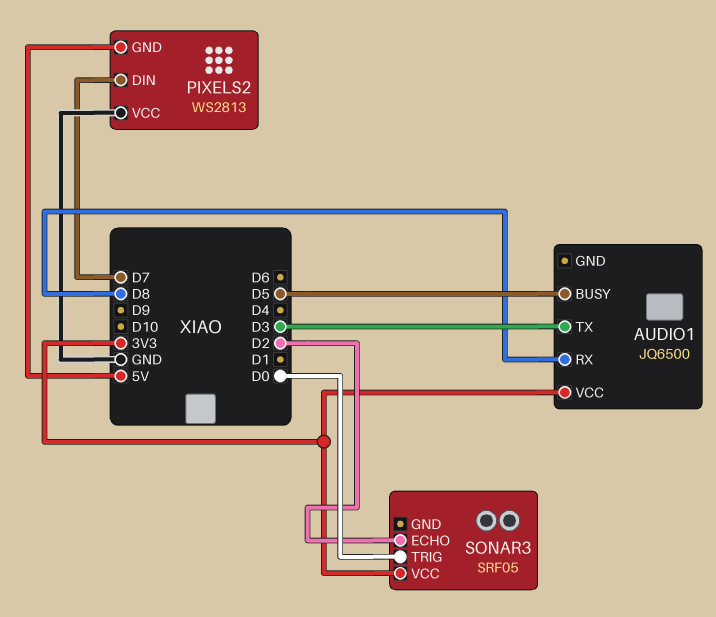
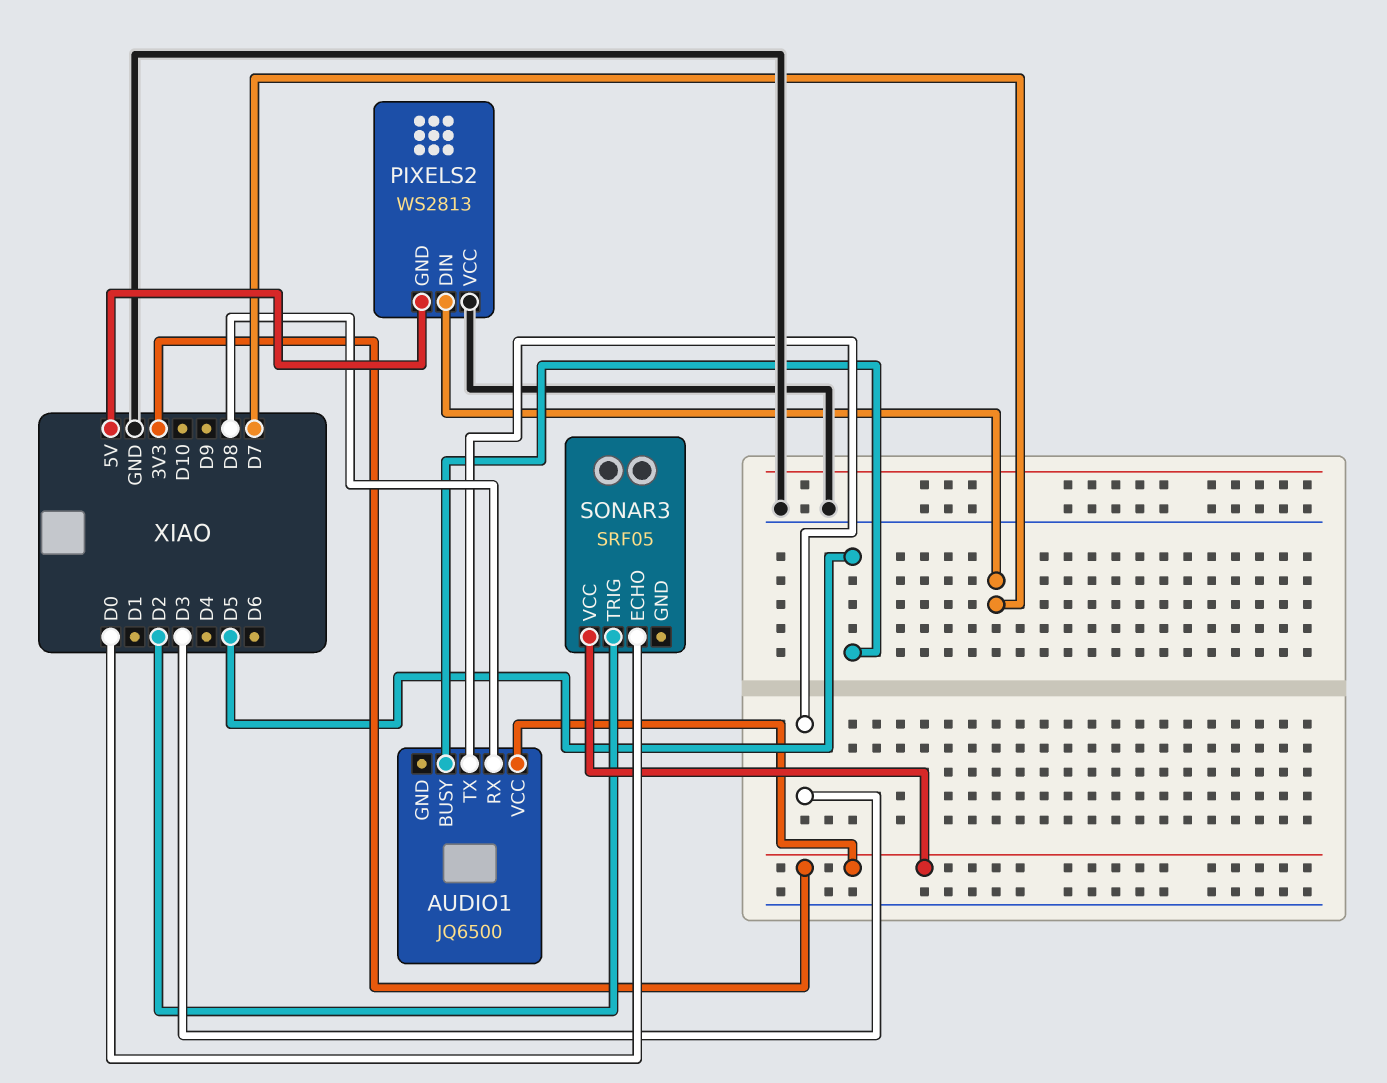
SONAR3 pin ECHO: D2 -> D0
SONAR3 pin TRIG: D0 -> D2

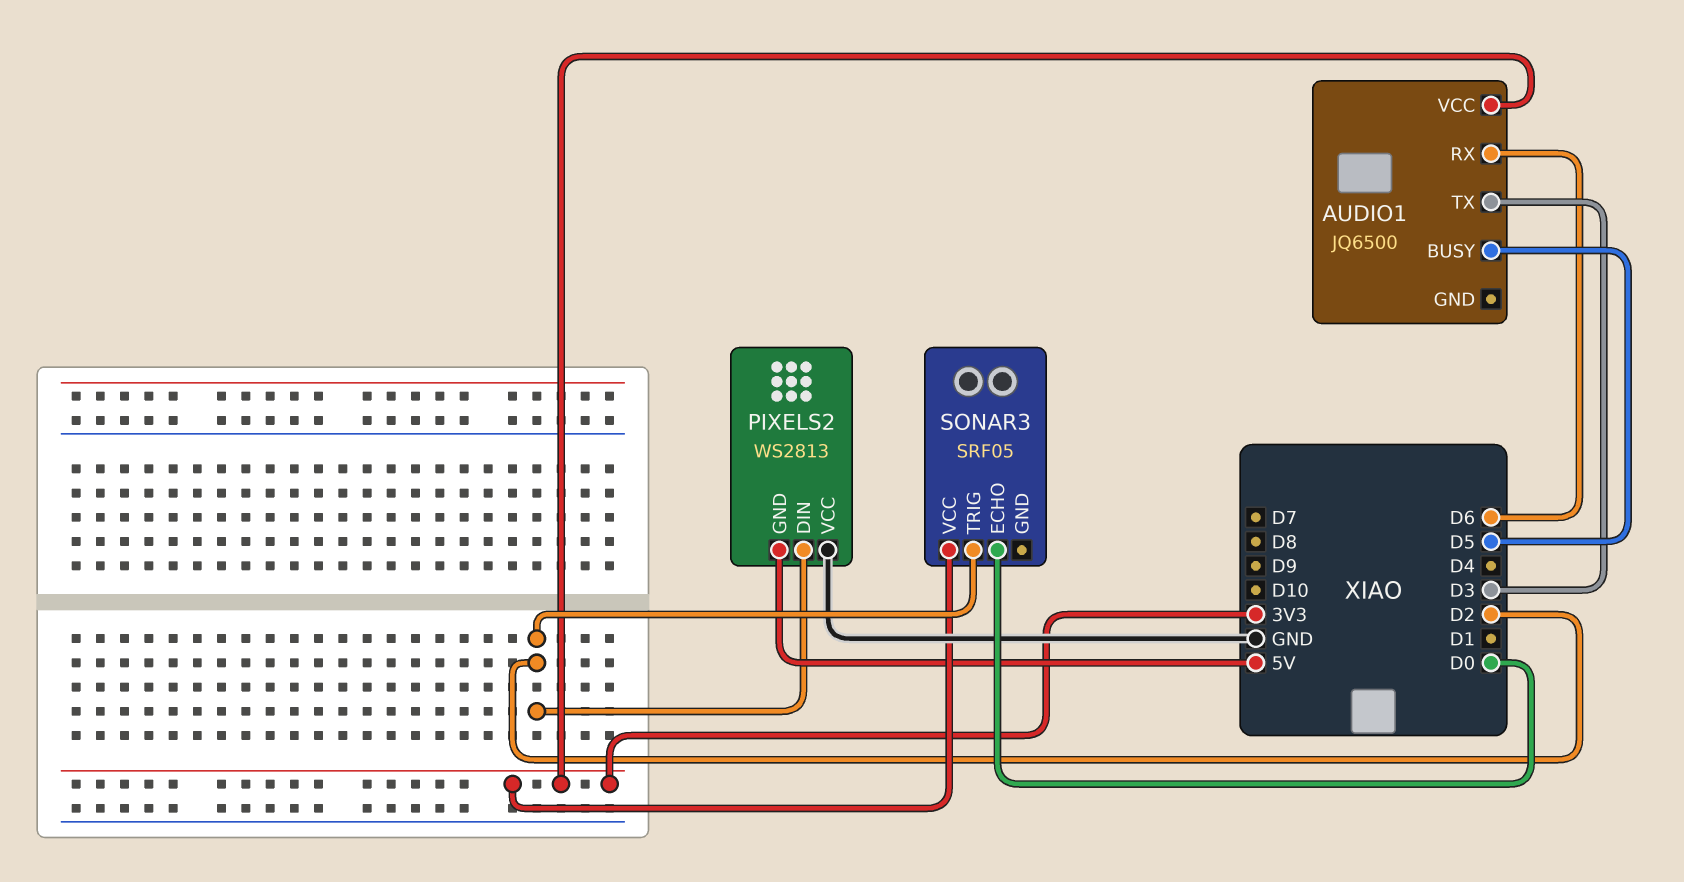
AUDIO1 pin RX: D8 -> D6
PIXELS2 pin DIN: D7 -> D2

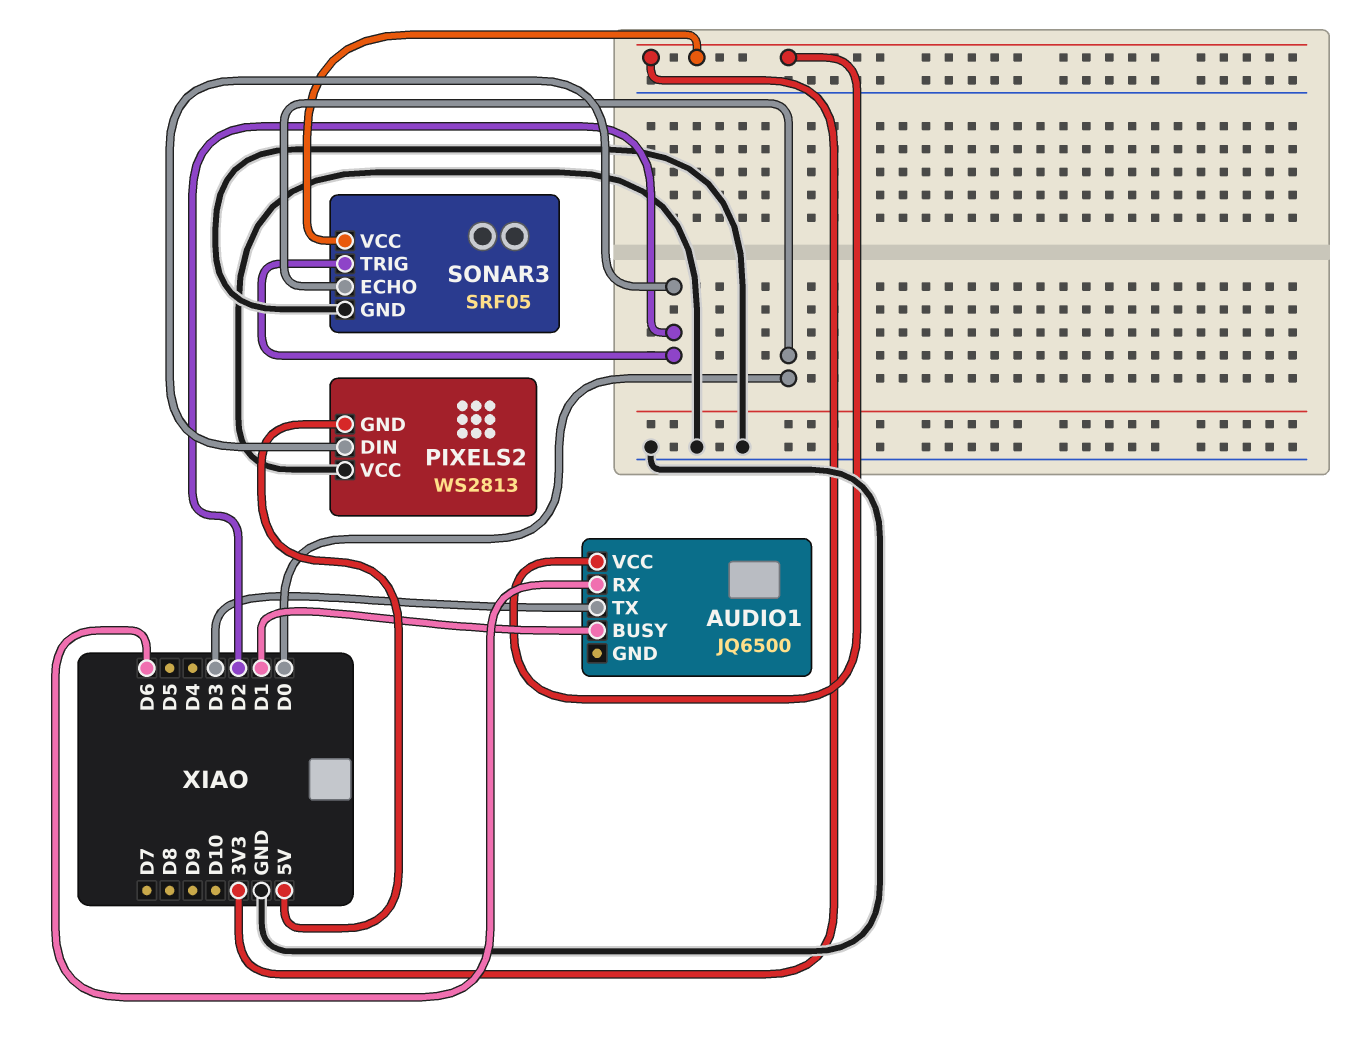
AUDIO1 pin BUSY: D5 -> D1
SONAR3 pin GND: none -> GND

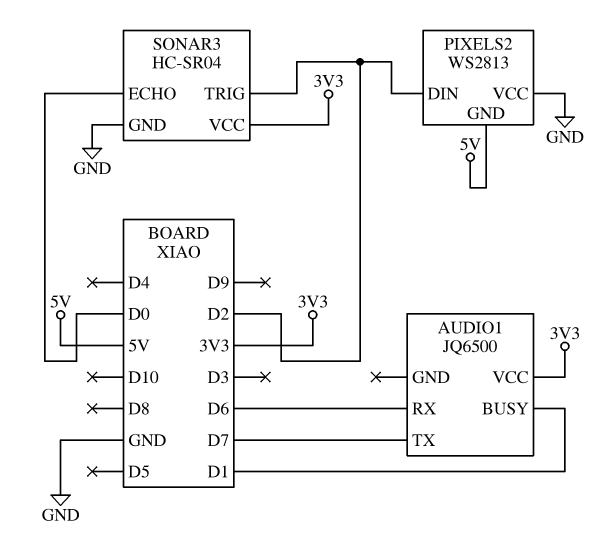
AUDIO1 pin TX: D3 -> D7
SONAR3: SRF05 -> HC-SR04

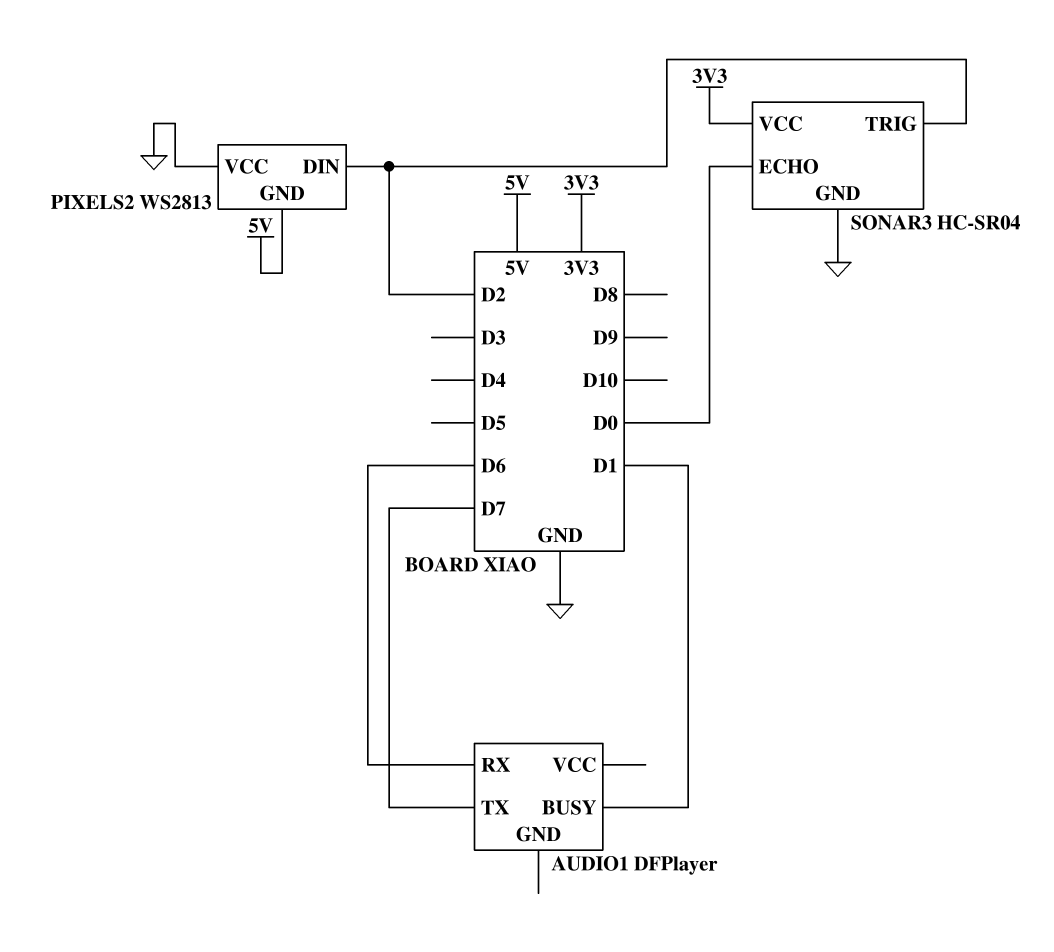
AUDIO1: JQ6500 -> DFPlayer
AUDIO1 pin VCC: 3V3 -> none

